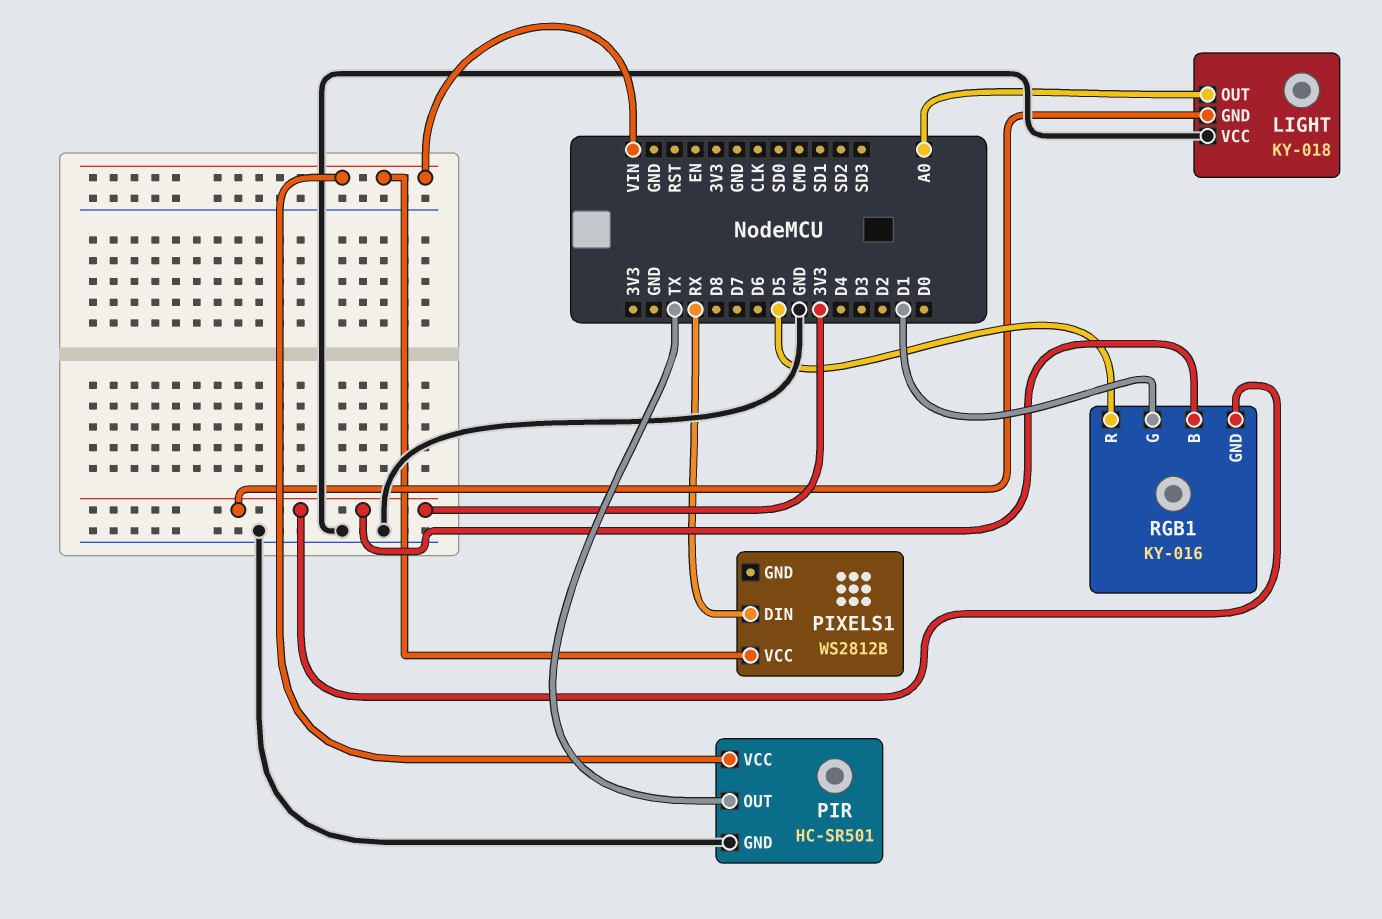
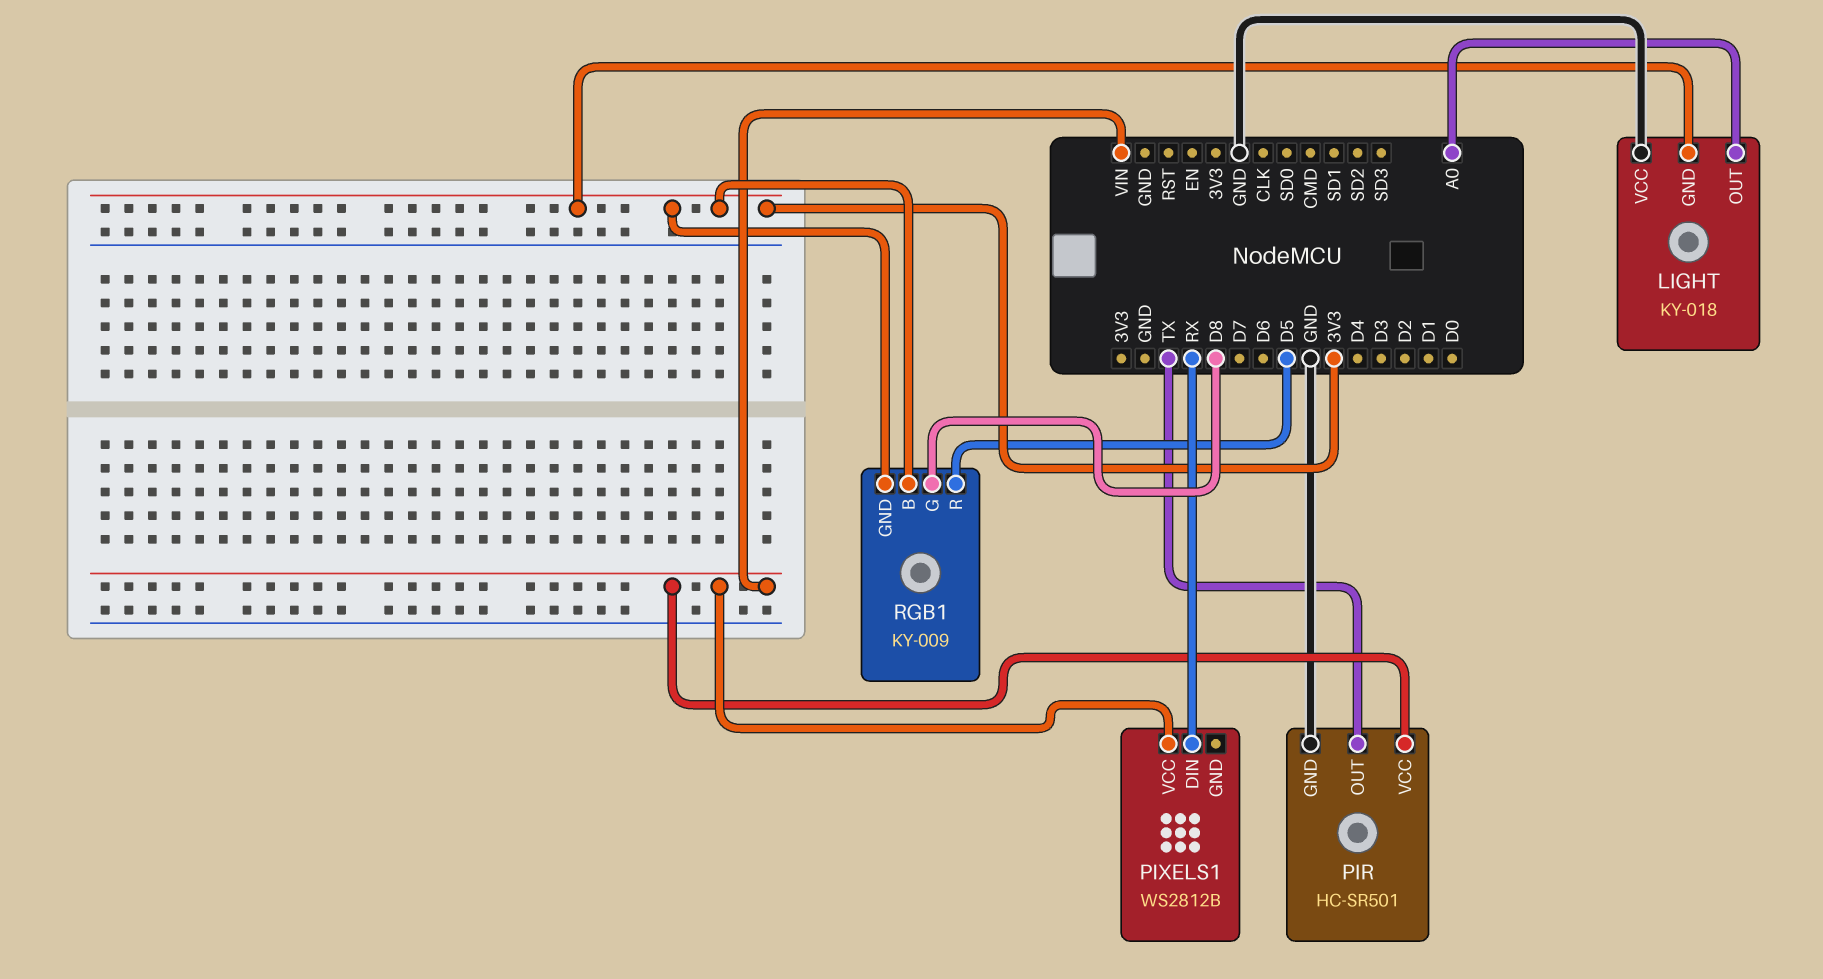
RGB1: KY-016 -> KY-009
RGB1 pin G: D1 -> D8

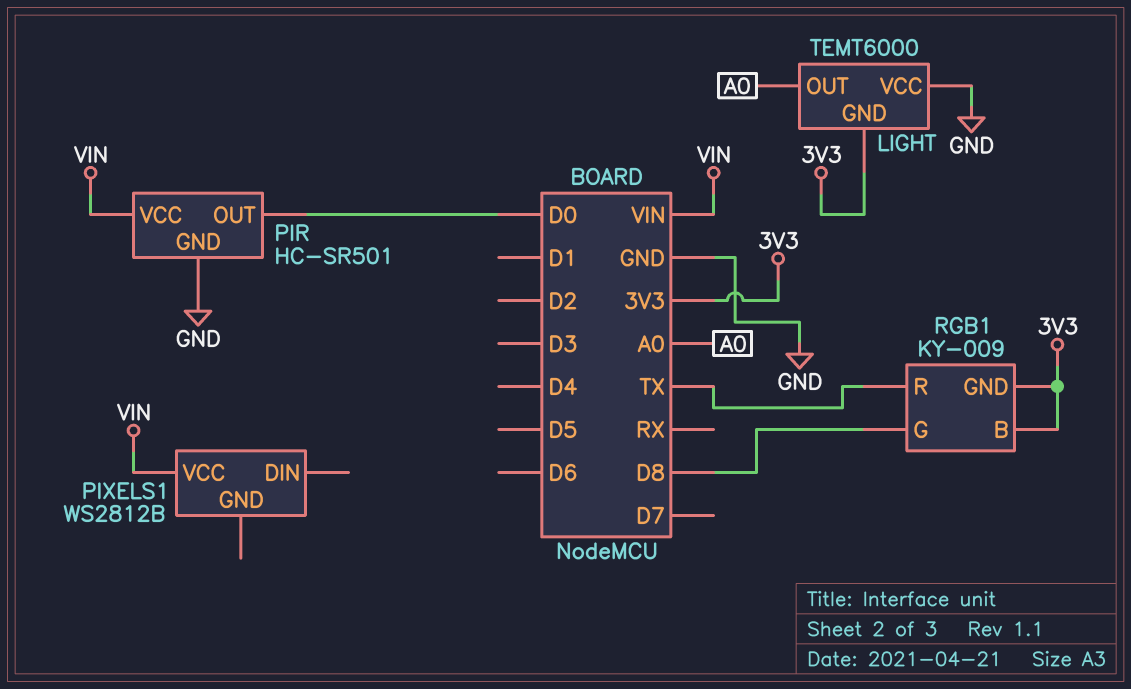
LIGHT: KY-018 -> TEMT6000
PIR pin OUT: TX -> D0
PIXELS1 pin DIN: RX -> none
RGB1 pin R: D5 -> TX

